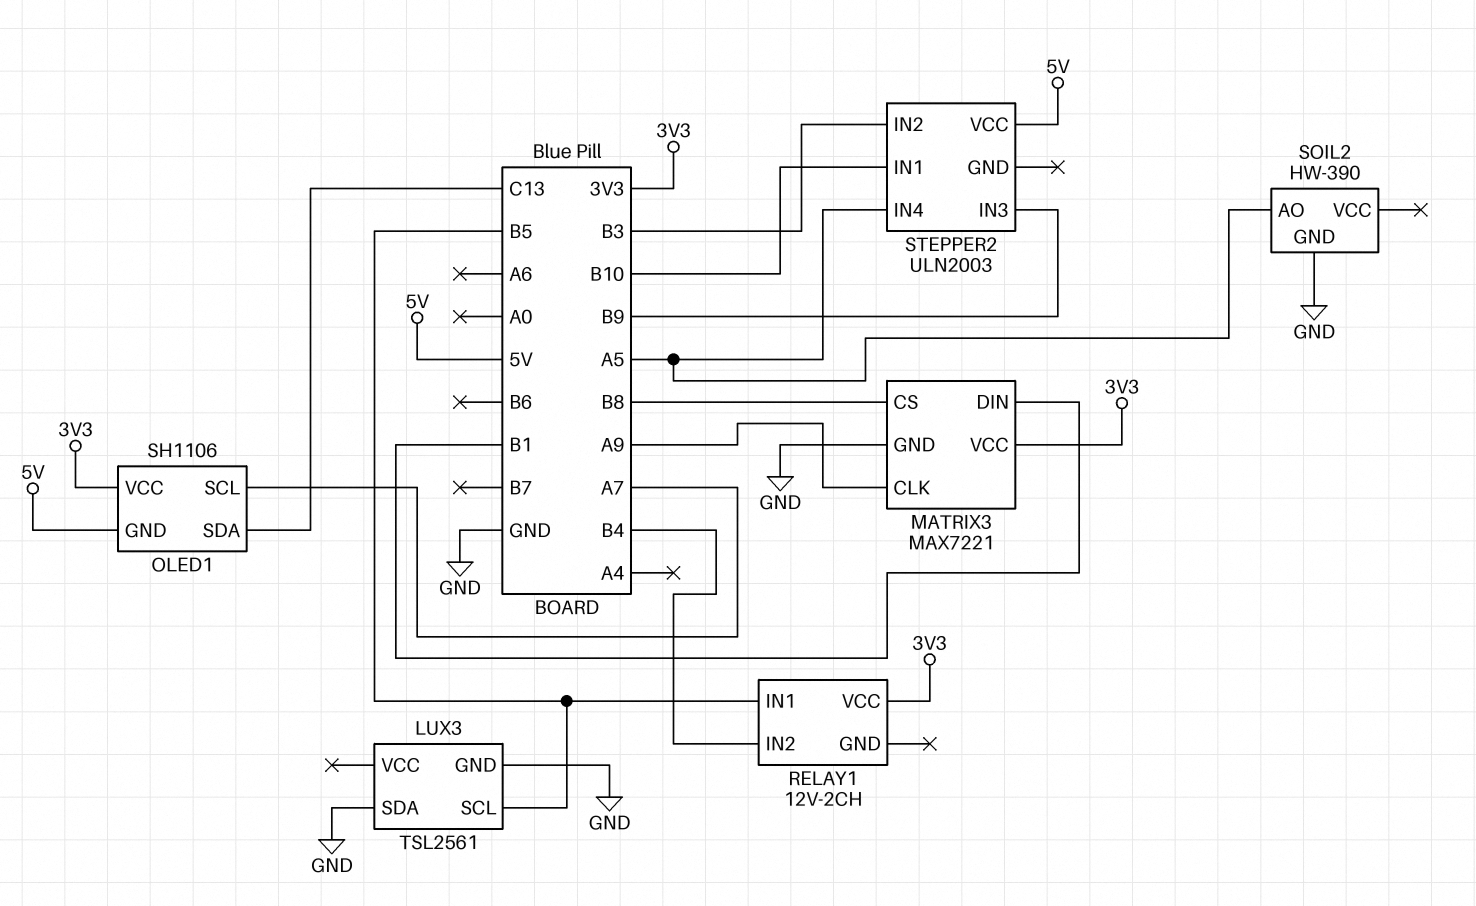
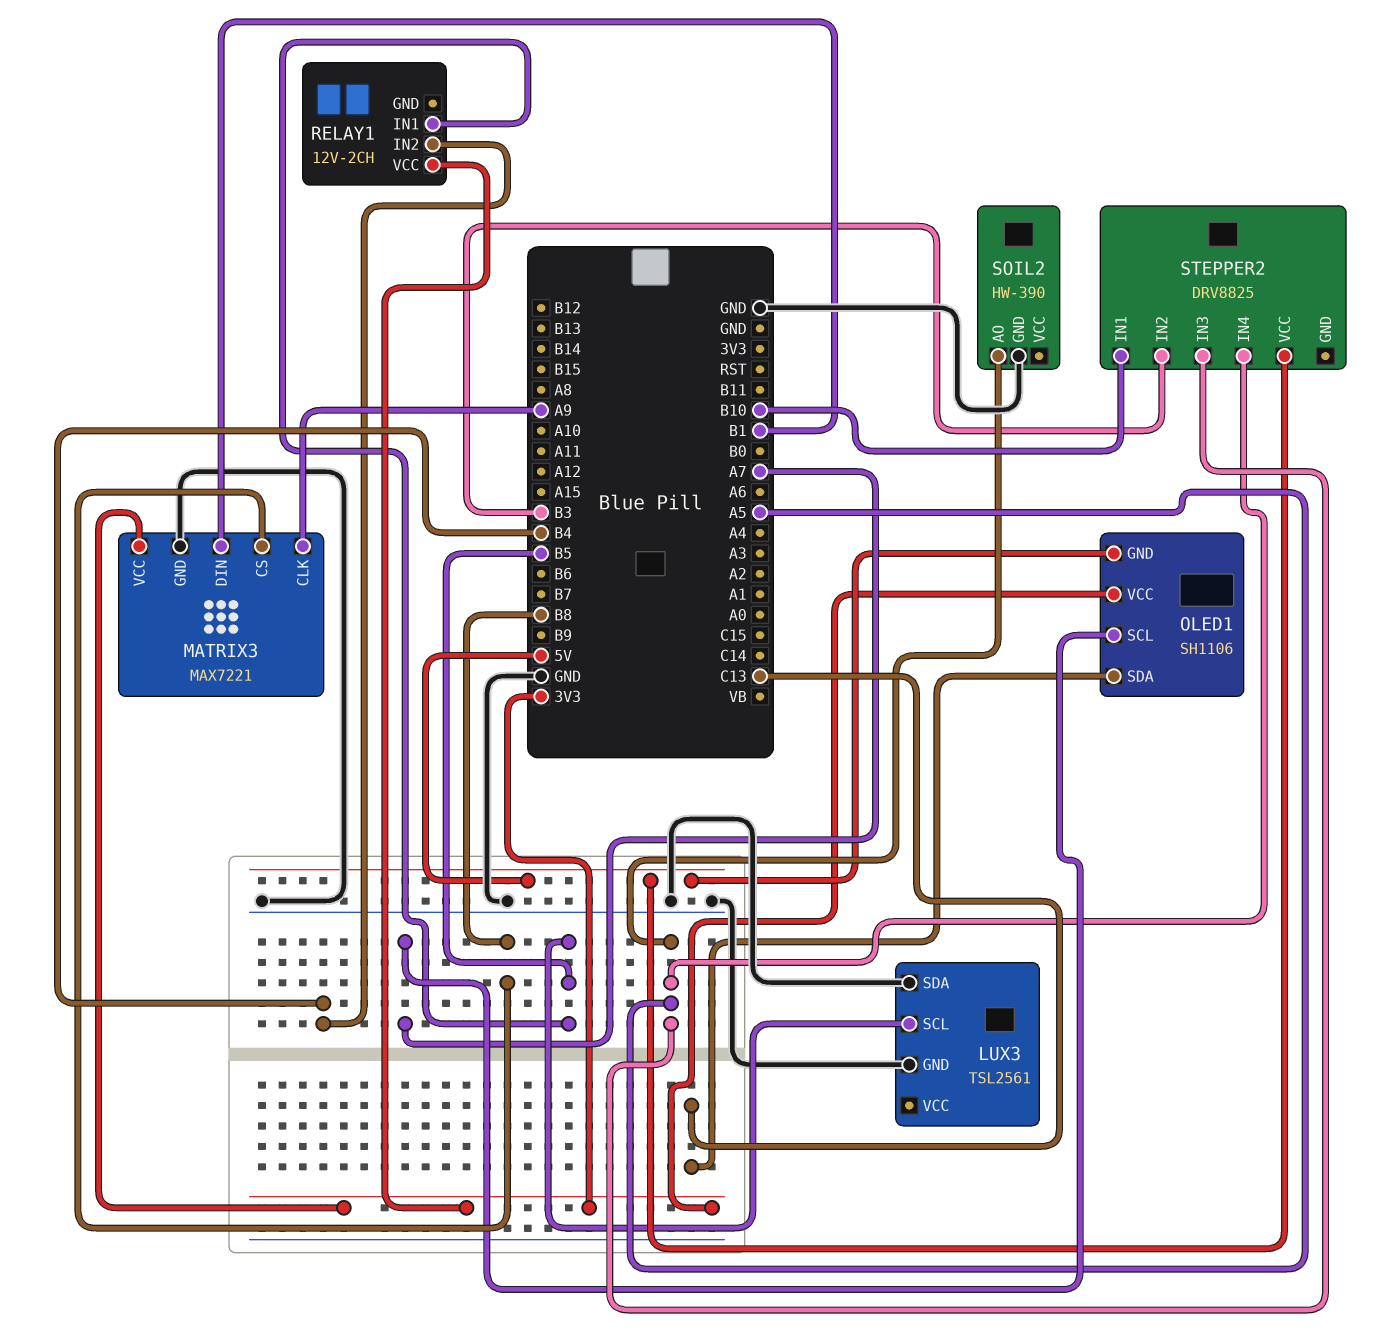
STEPPER2: ULN2003 -> DRV8825
STEPPER2 pin IN3: B9 -> A5

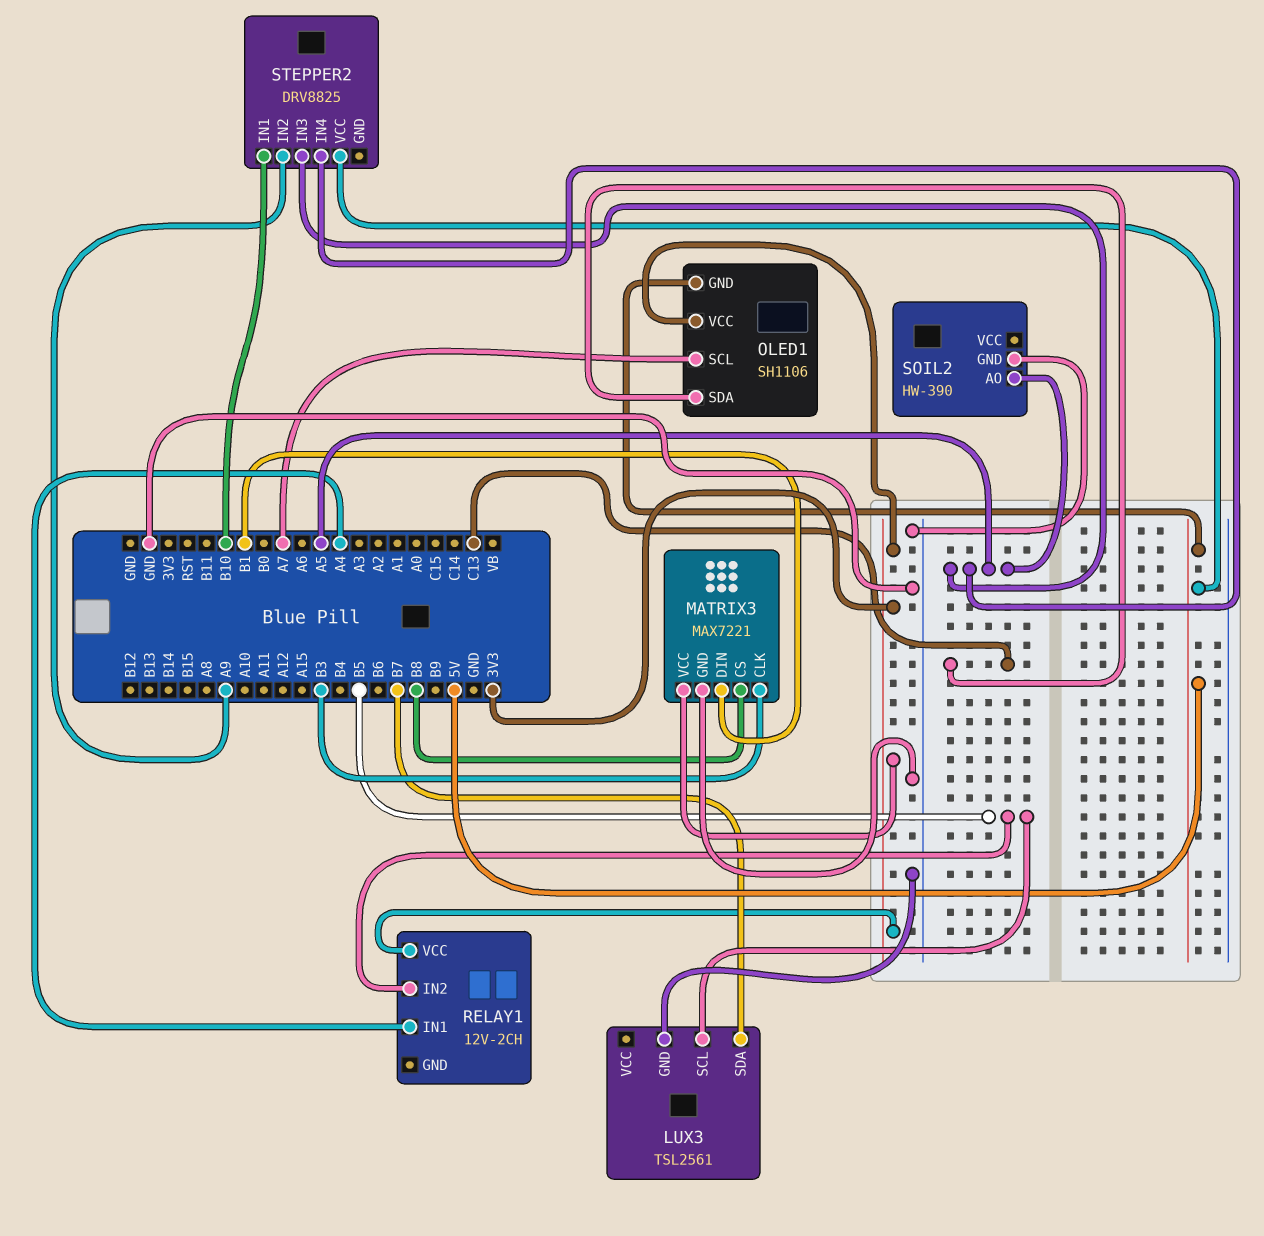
LUX3 pin SDA: GND -> B7
MATRIX3 pin CLK: A9 -> B3
RELAY1 pin IN1: B5 -> A4
RELAY1 pin IN2: B4 -> B5
STEPPER2 pin IN2: B3 -> A9

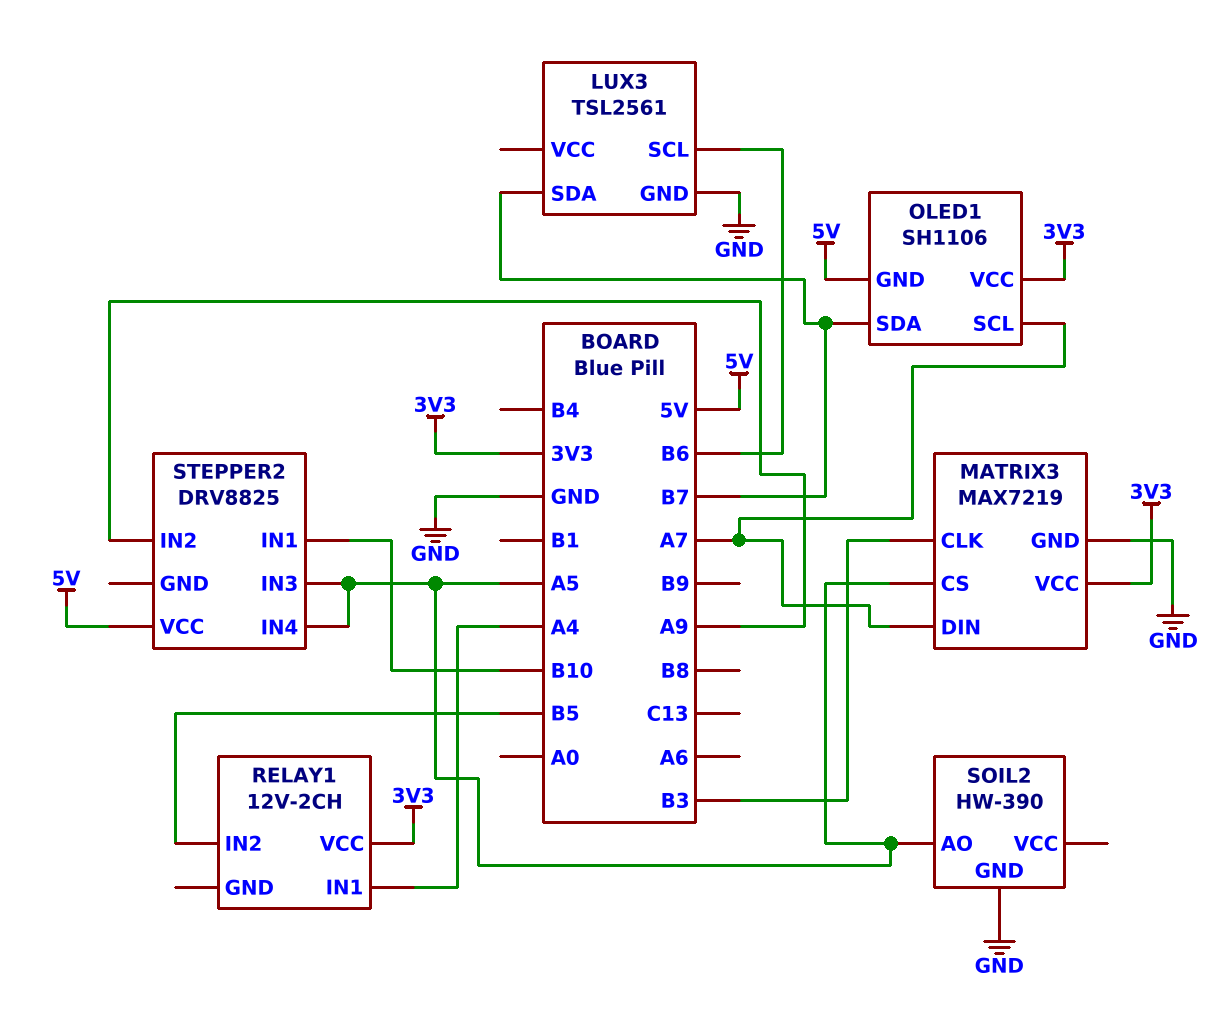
LUX3 pin SCL: B5 -> B6
MATRIX3: MAX7221 -> MAX7219
MATRIX3 pin CS: B8 -> A5
MATRIX3 pin DIN: B1 -> A7
OLED1 pin SDA: C13 -> B7

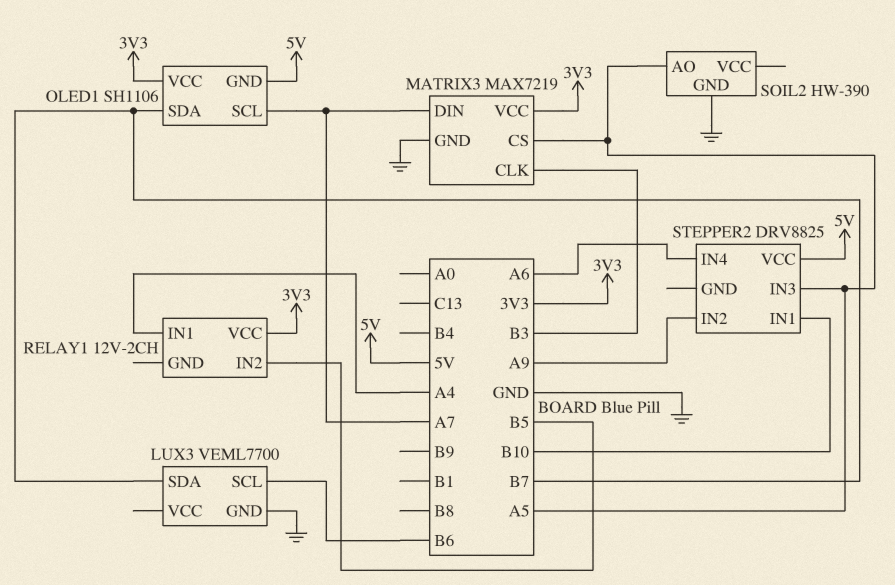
LUX3: TSL2561 -> VEML7700
STEPPER2 pin IN4: A5 -> A6

